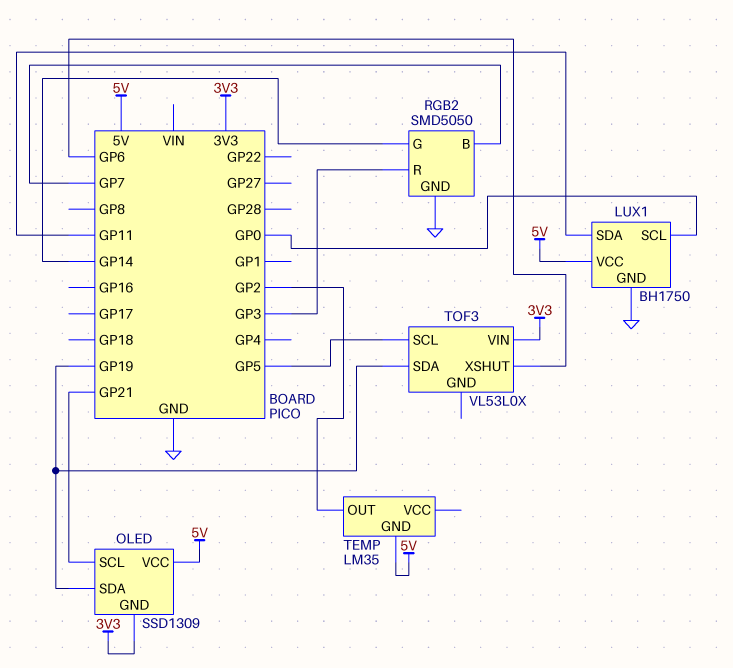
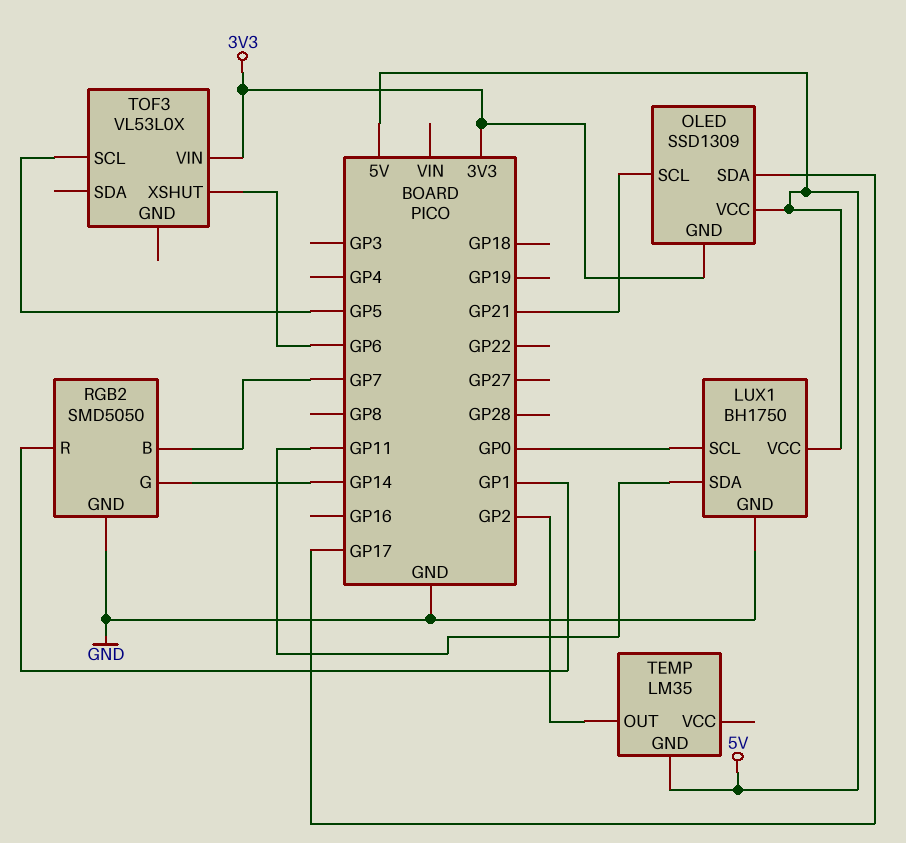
OLED pin SDA: GP19 -> GP17
RGB2 pin R: GP3 -> GP1
TOF3 pin SDA: GP19 -> none

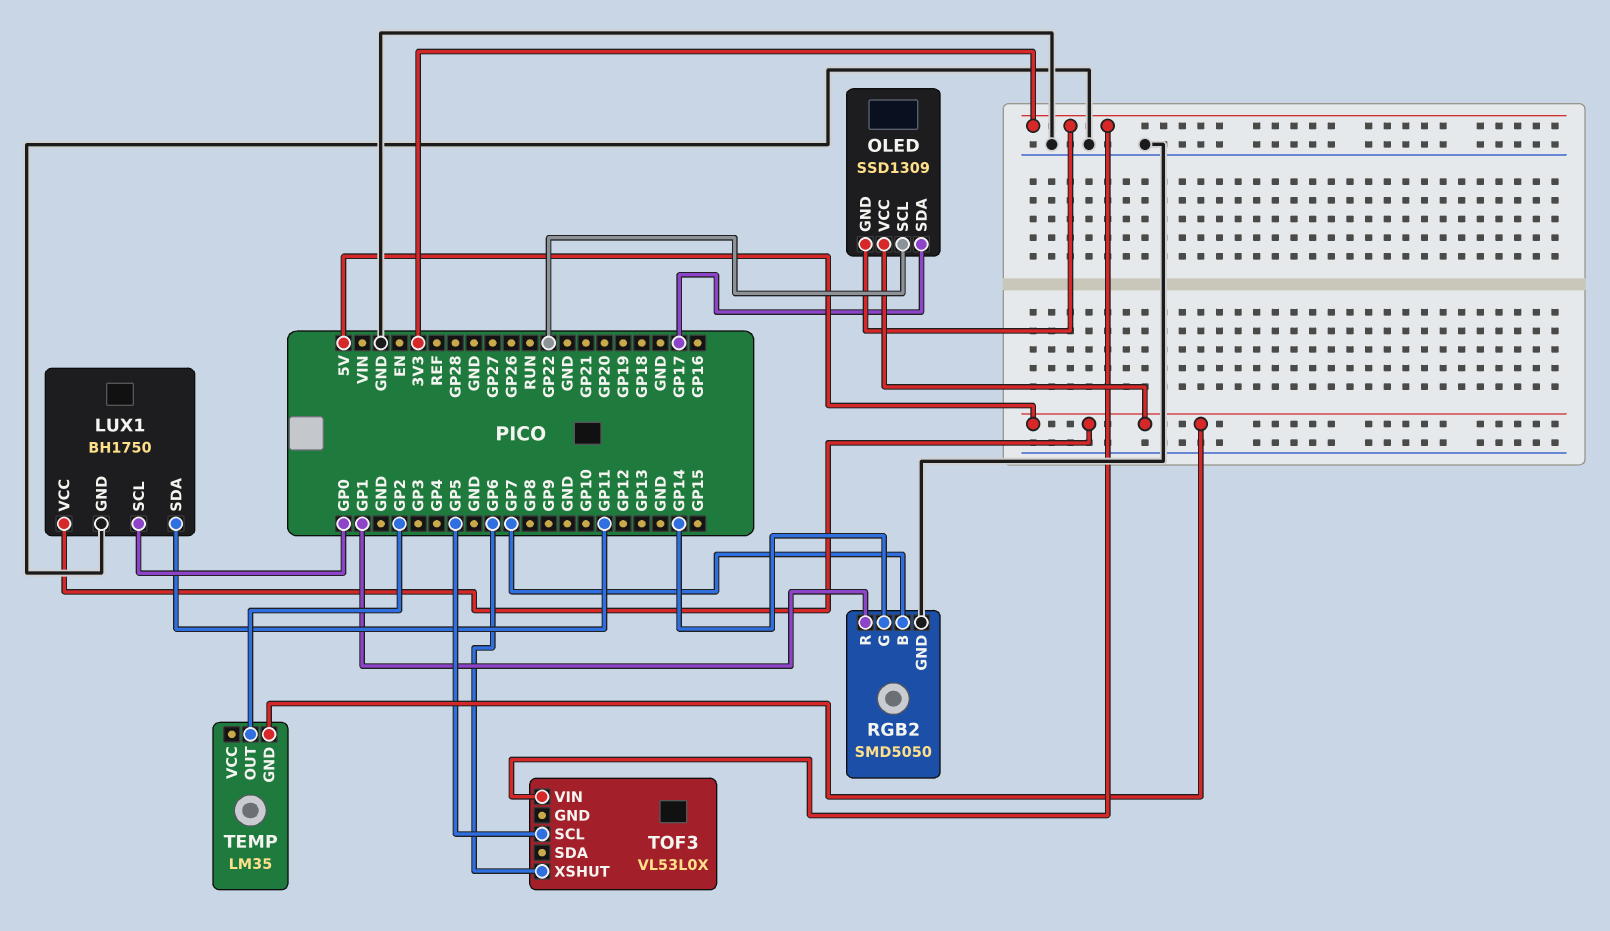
OLED pin SCL: GP21 -> GP22

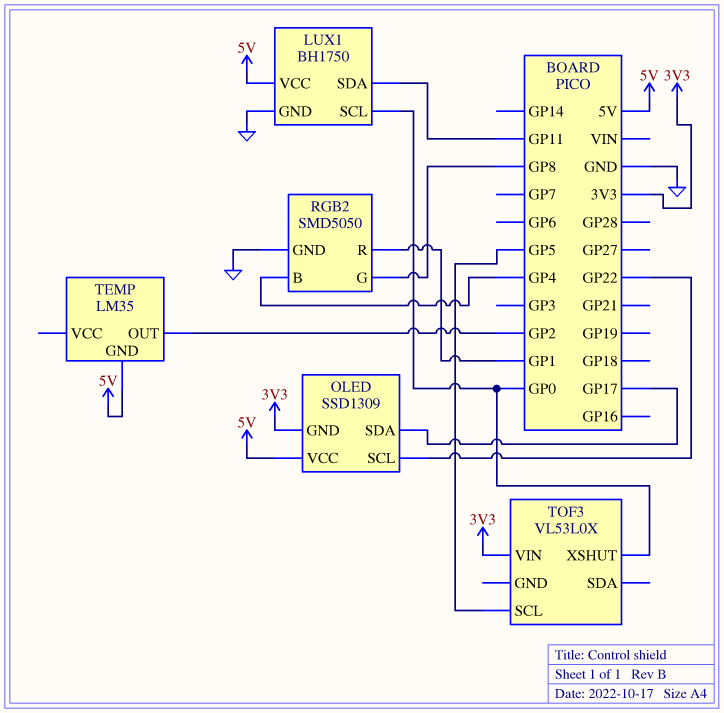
RGB2 pin B: GP7 -> GP4
RGB2 pin G: GP14 -> GP8
TOF3 pin XSHUT: GP6 -> GP0

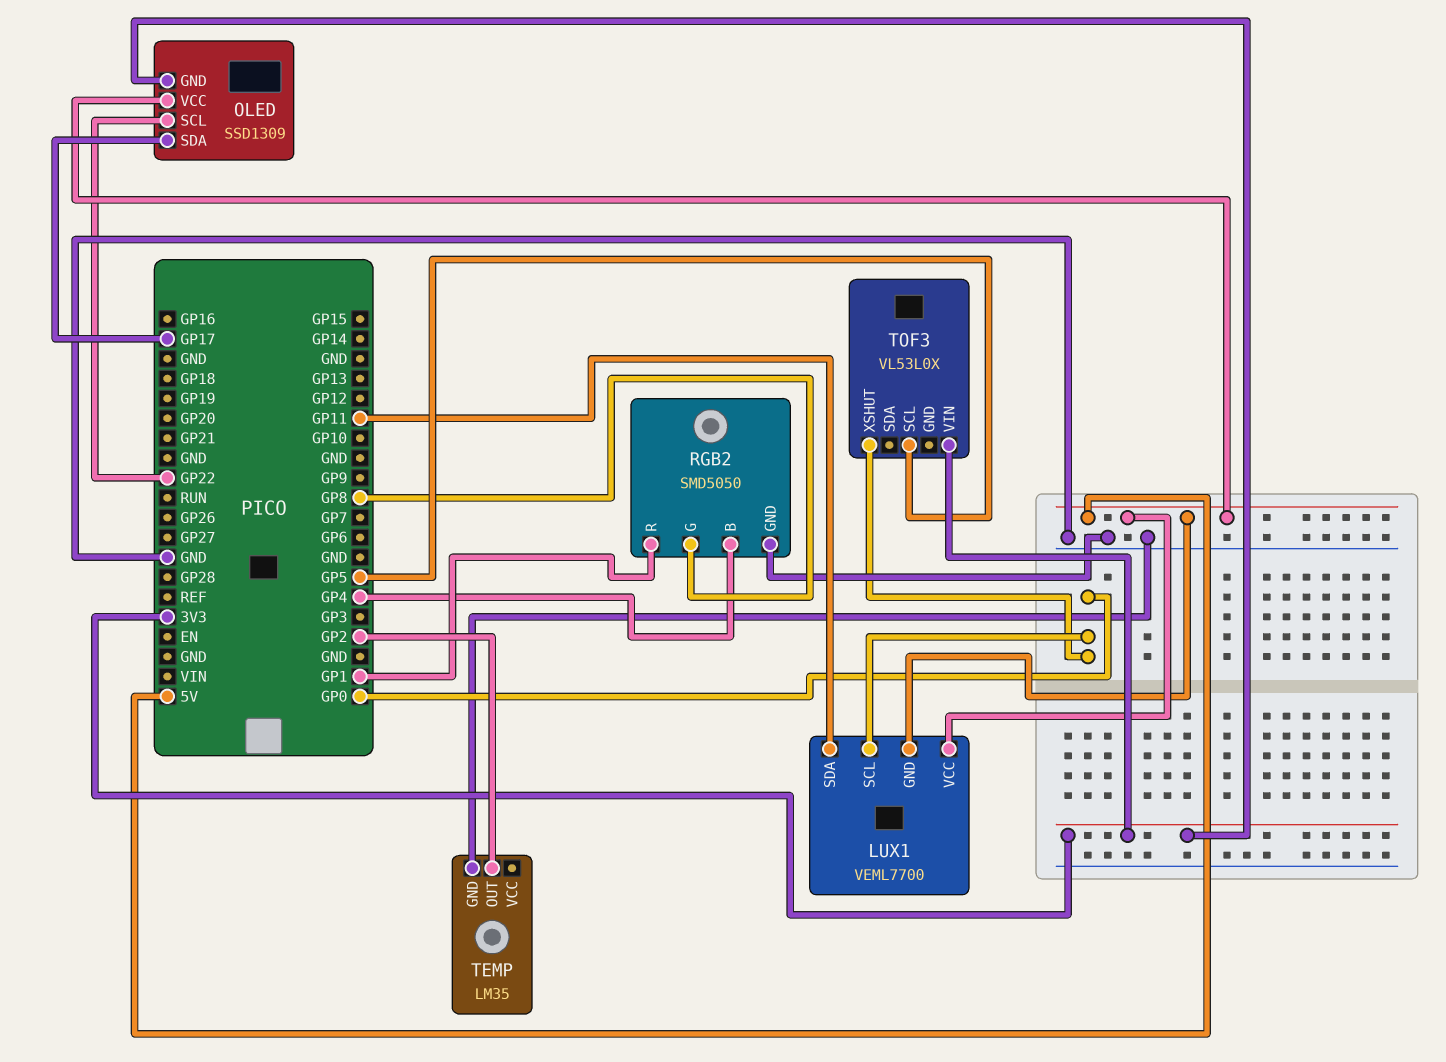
LUX1: BH1750 -> VEML7700
LUX1 pin GND: GND -> 5V
TEMP pin GND: 5V -> GND

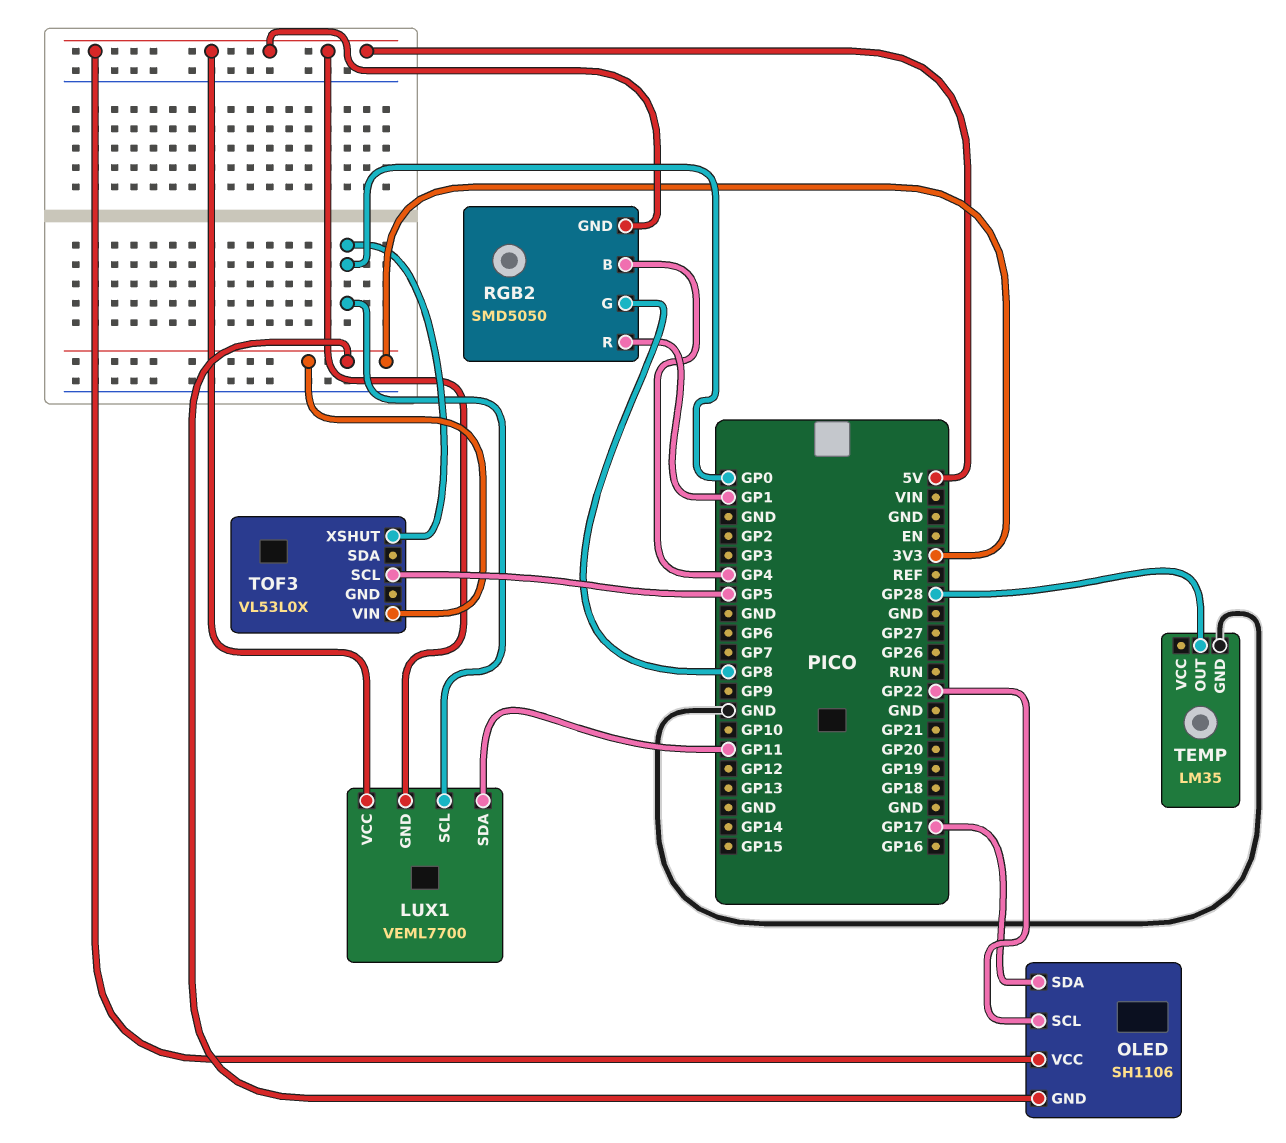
OLED: SSD1309 -> SH1106
RGB2 pin GND: GND -> 5V
TEMP pin OUT: GP2 -> GP28

